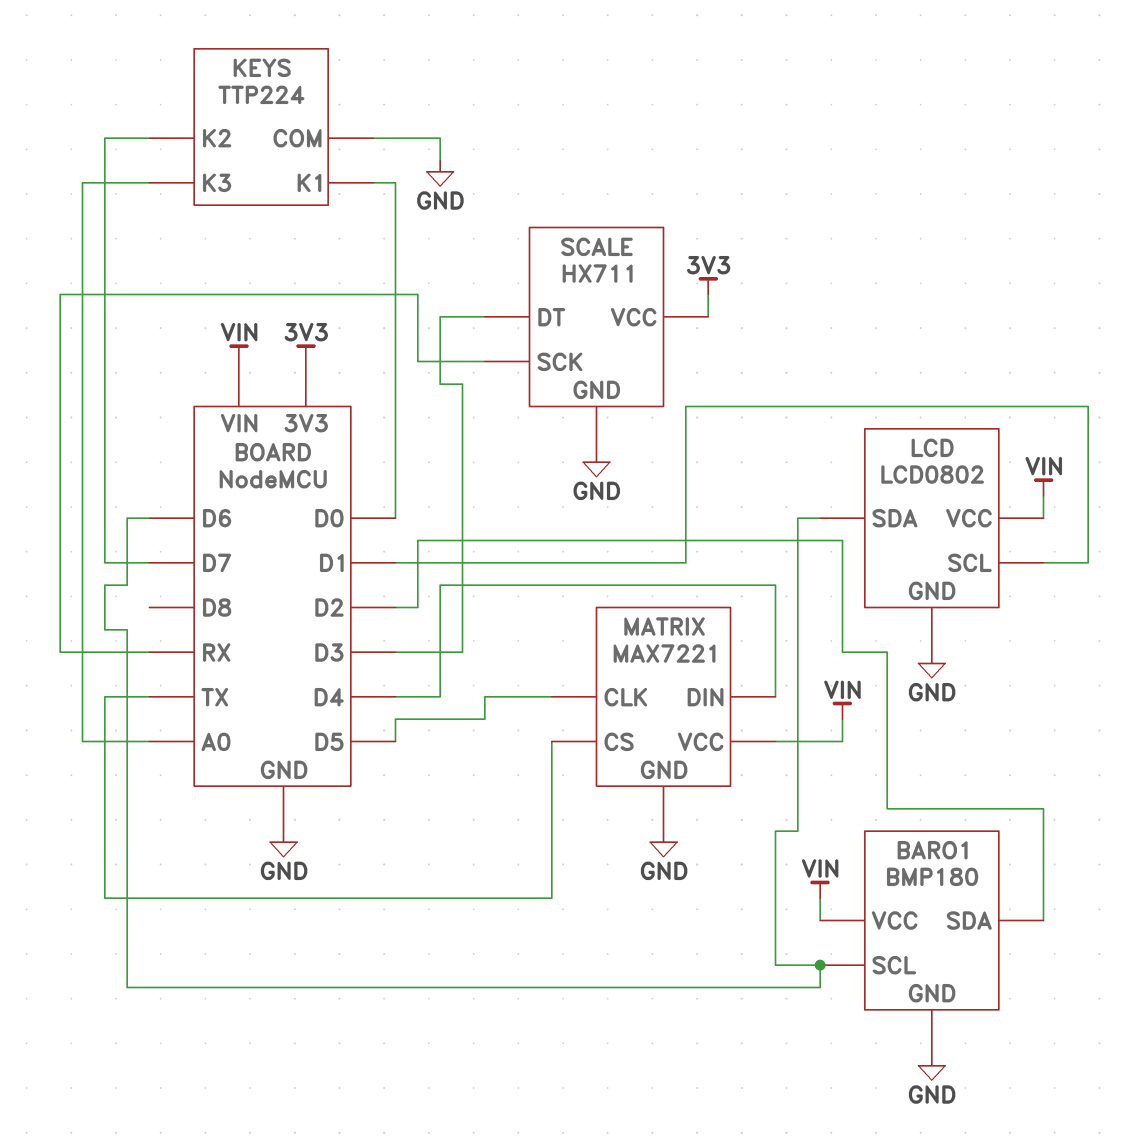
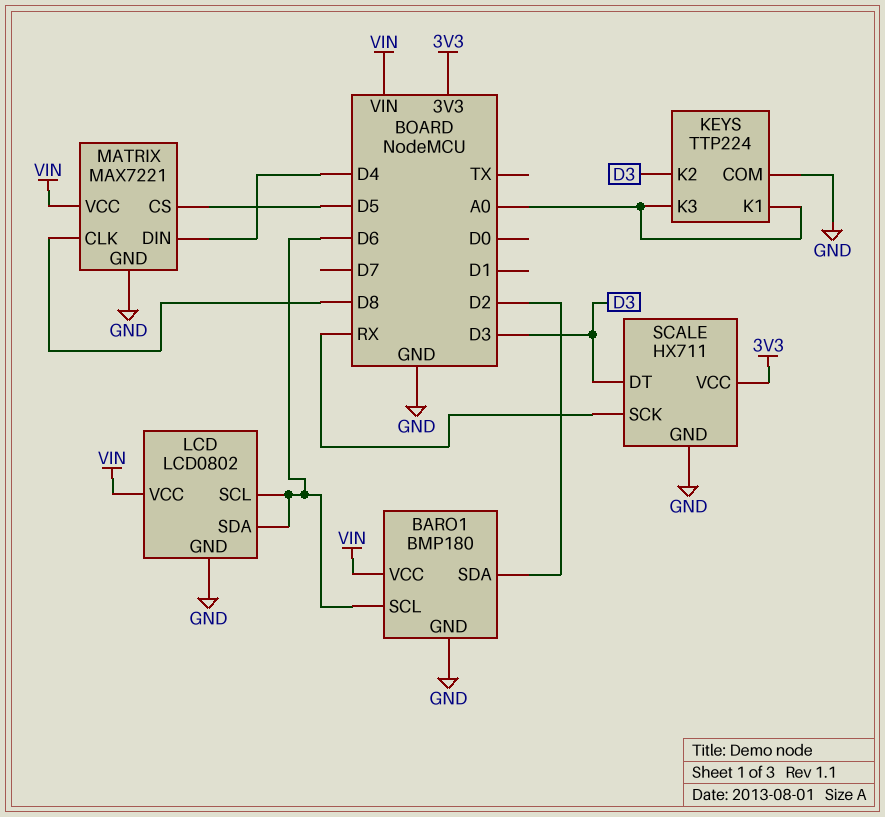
KEYS pin K1: D0 -> A0
KEYS pin K2: D7 -> D3
LCD pin SCL: D1 -> D6
MATRIX pin CLK: D5 -> D8
MATRIX pin CS: TX -> D5

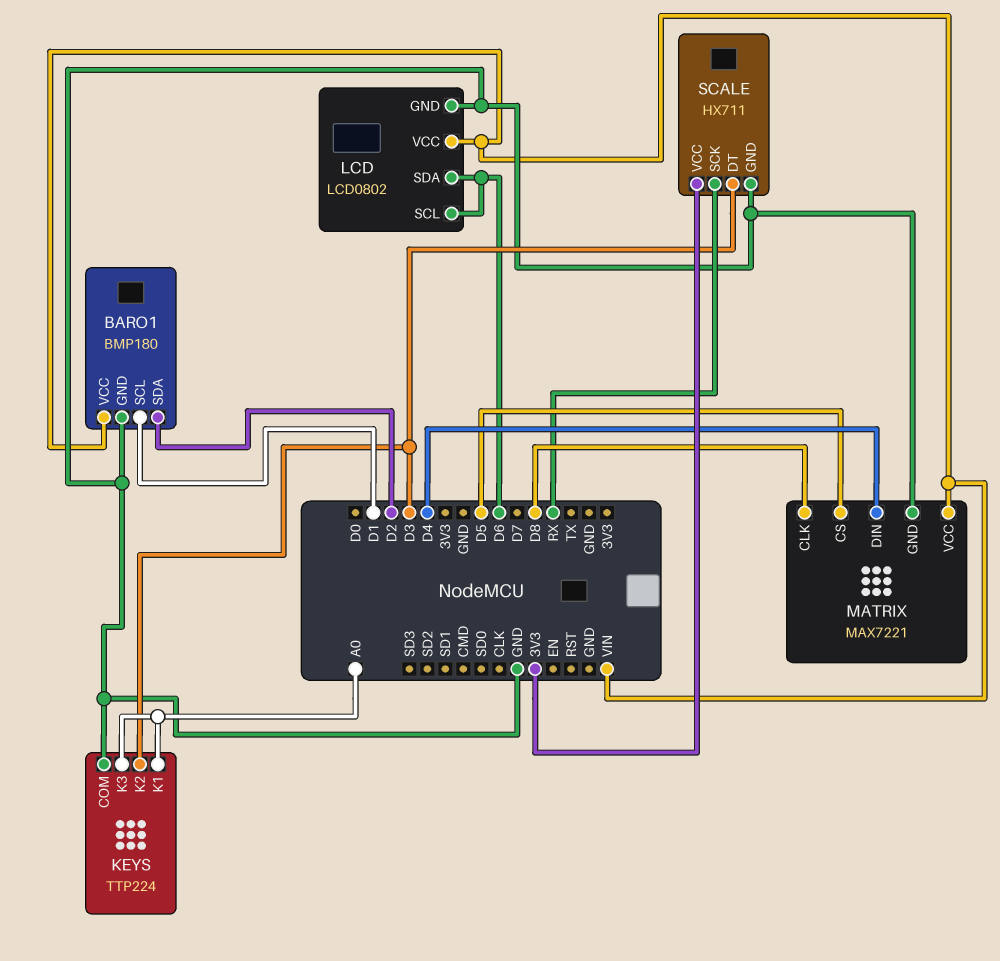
BARO1 pin SCL: D6 -> D1

